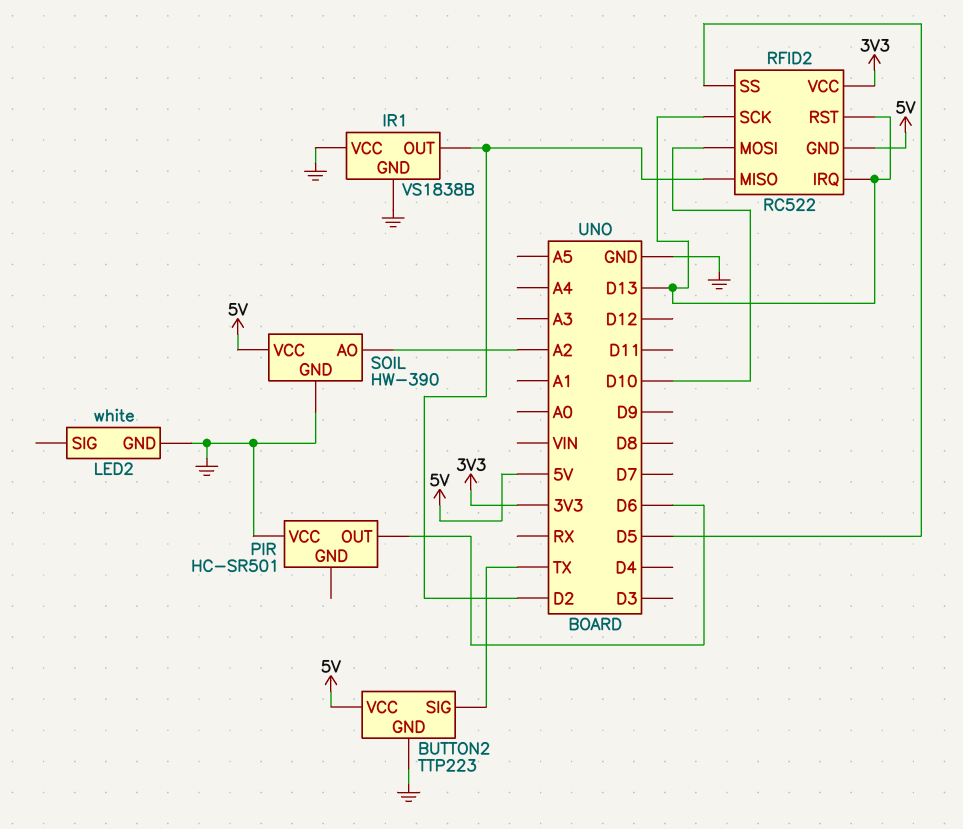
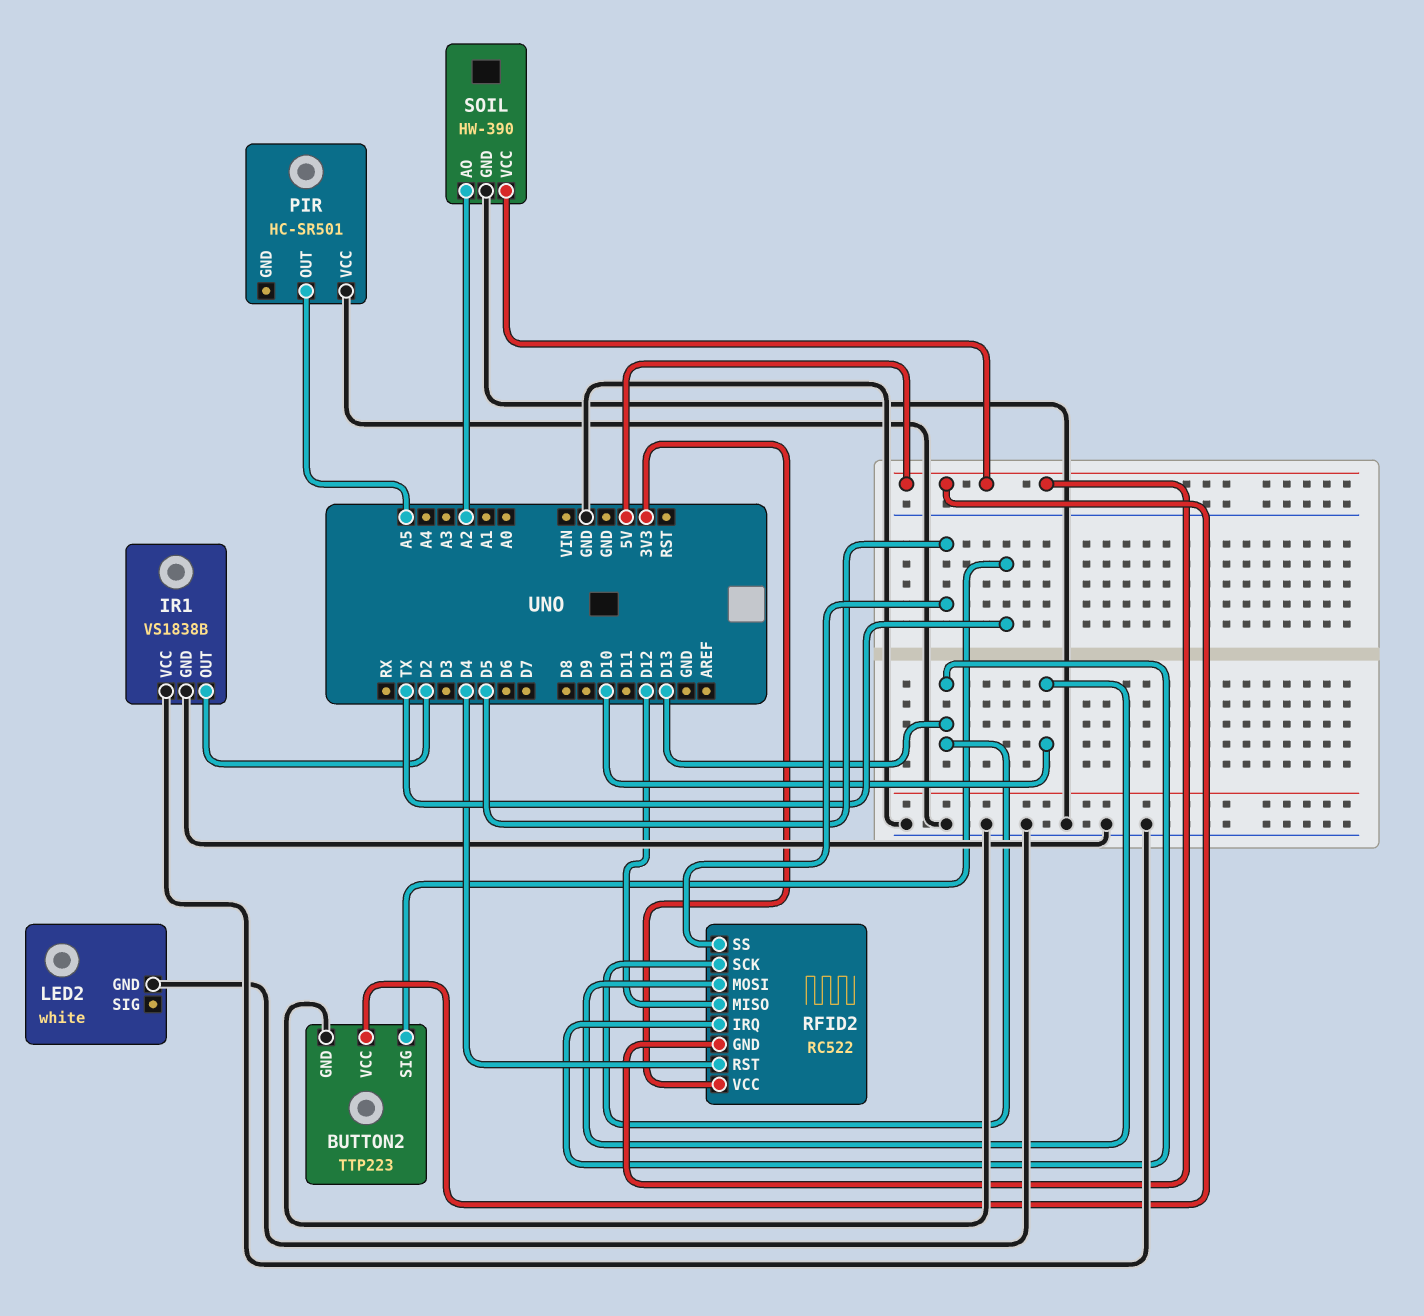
PIR pin OUT: D6 -> A5
RFID2 pin MISO: D2 -> D12
RFID2 pin RST: D13 -> D4

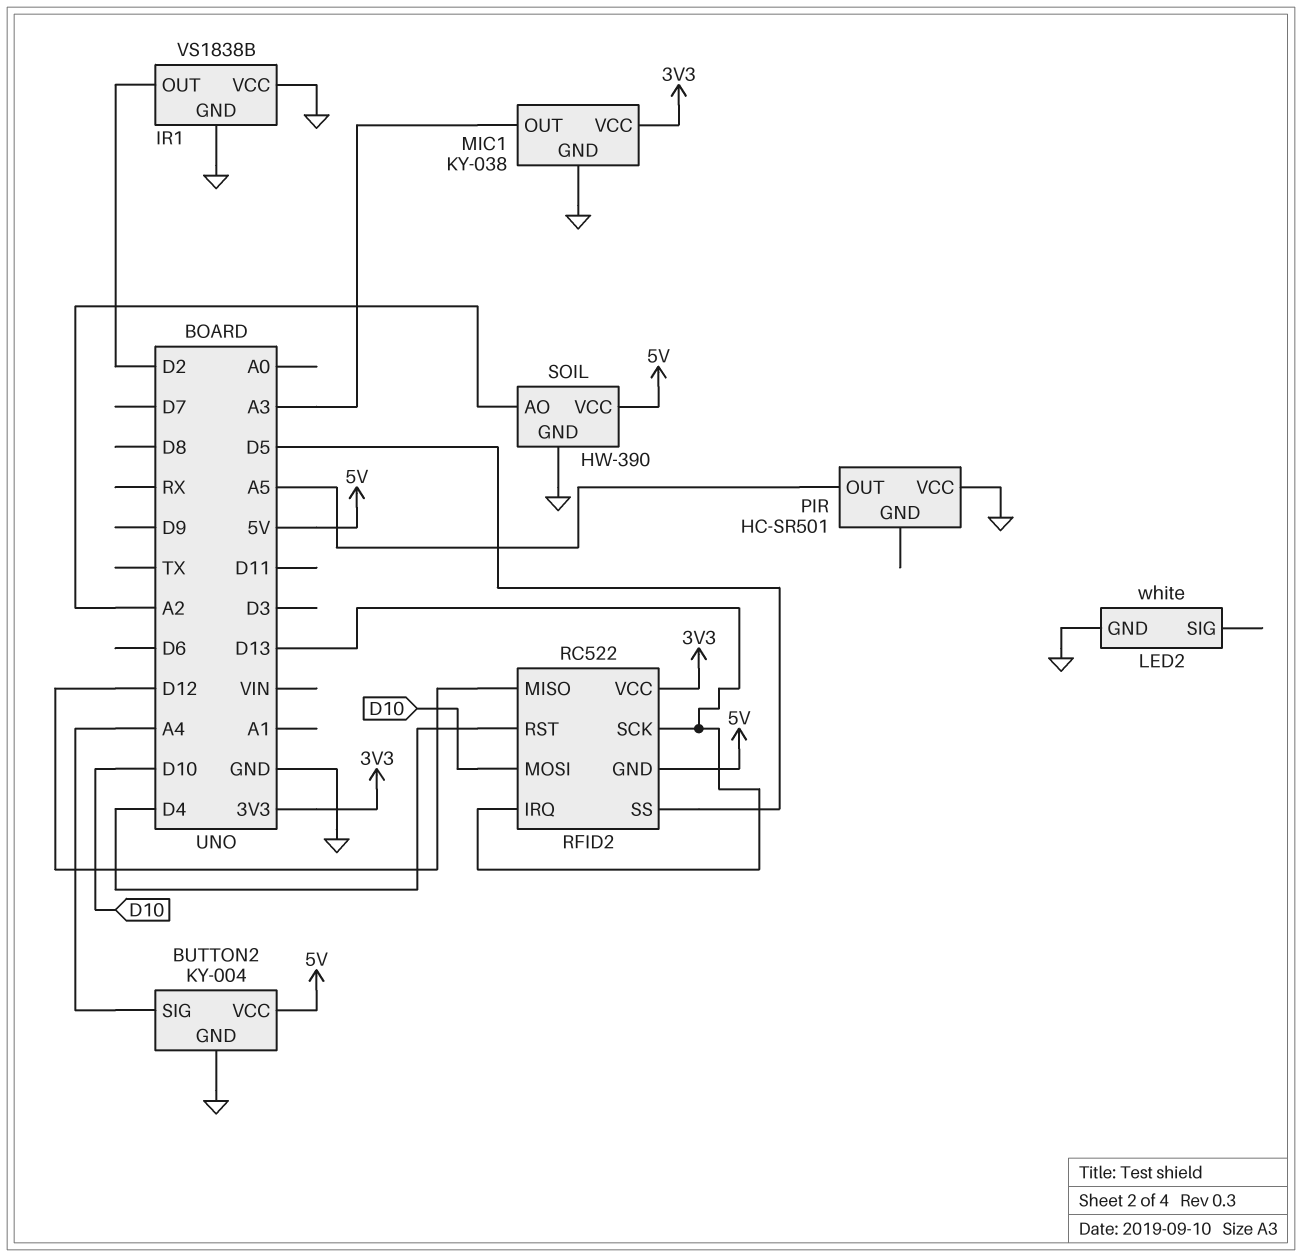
BUTTON2: TTP223 -> KY-004
BUTTON2 pin SIG: TX -> A4
MIC1: none -> KY-038
MIC1 pin GND: none -> GND
MIC1 pin OUT: none -> A3
MIC1 pin VCC: none -> 3V3

